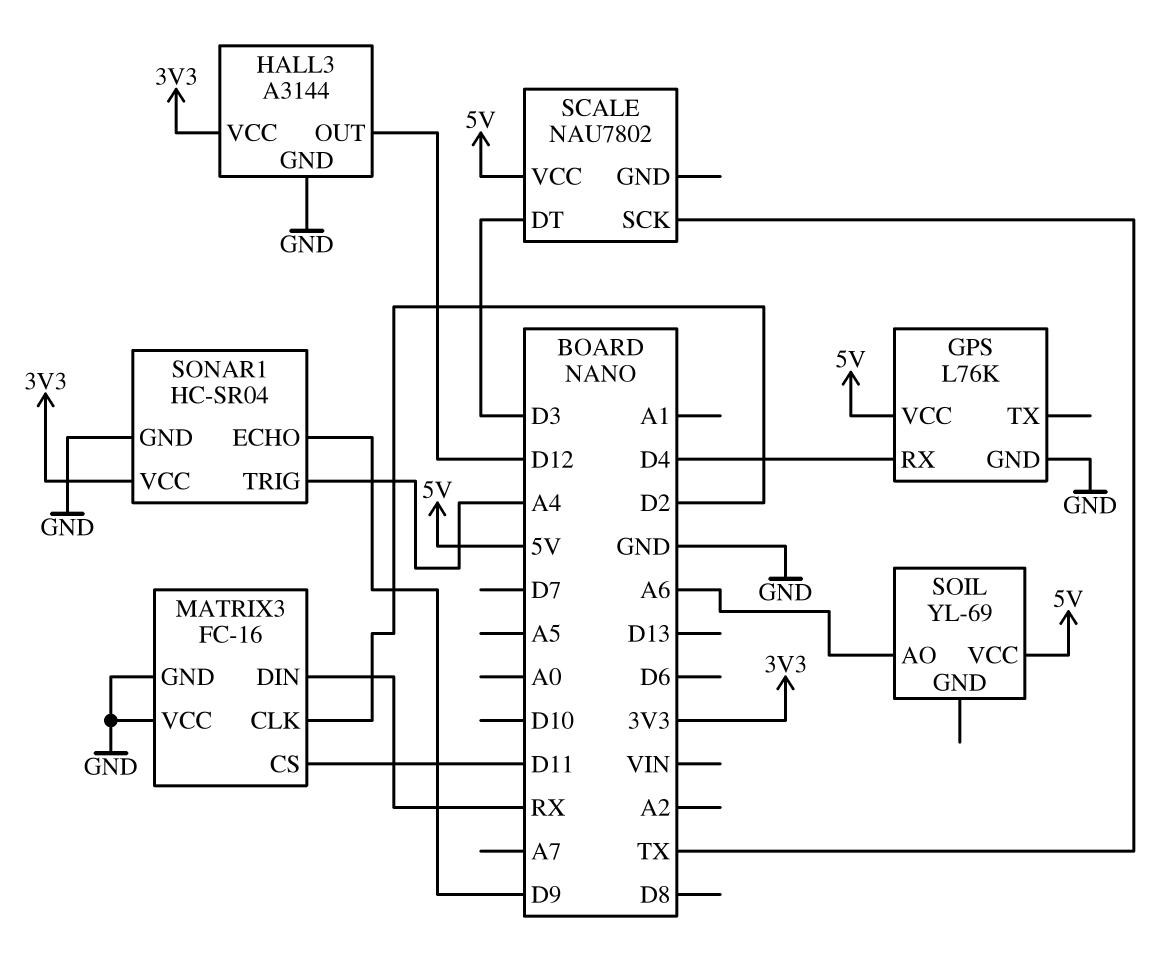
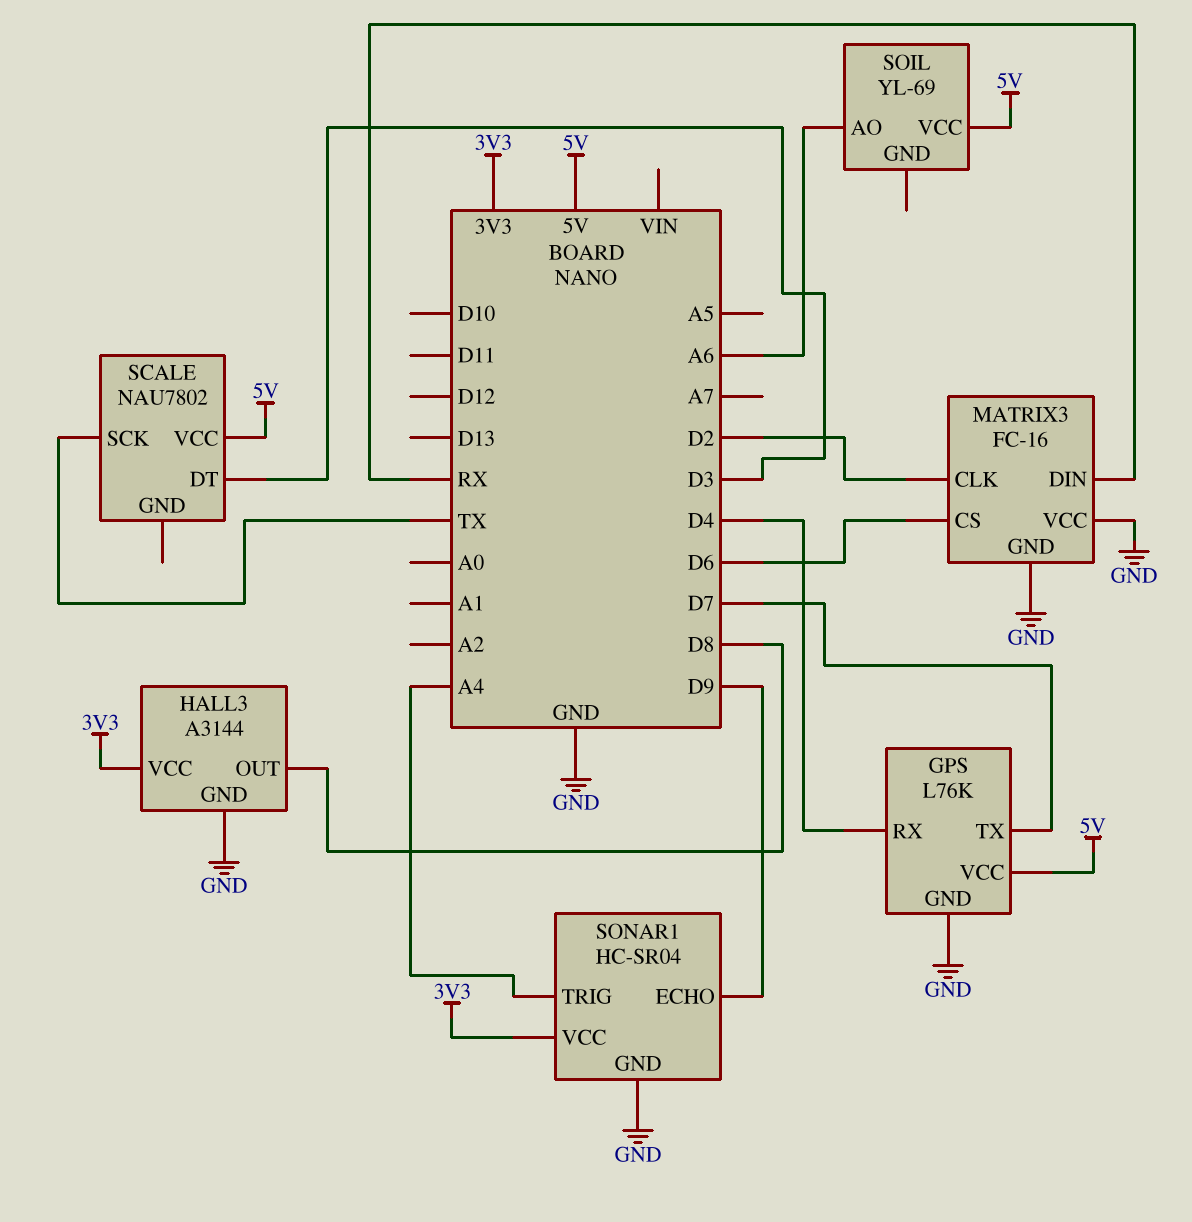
GPS pin TX: none -> D7
HALL3 pin OUT: D12 -> D8
MATRIX3 pin CS: D11 -> D6

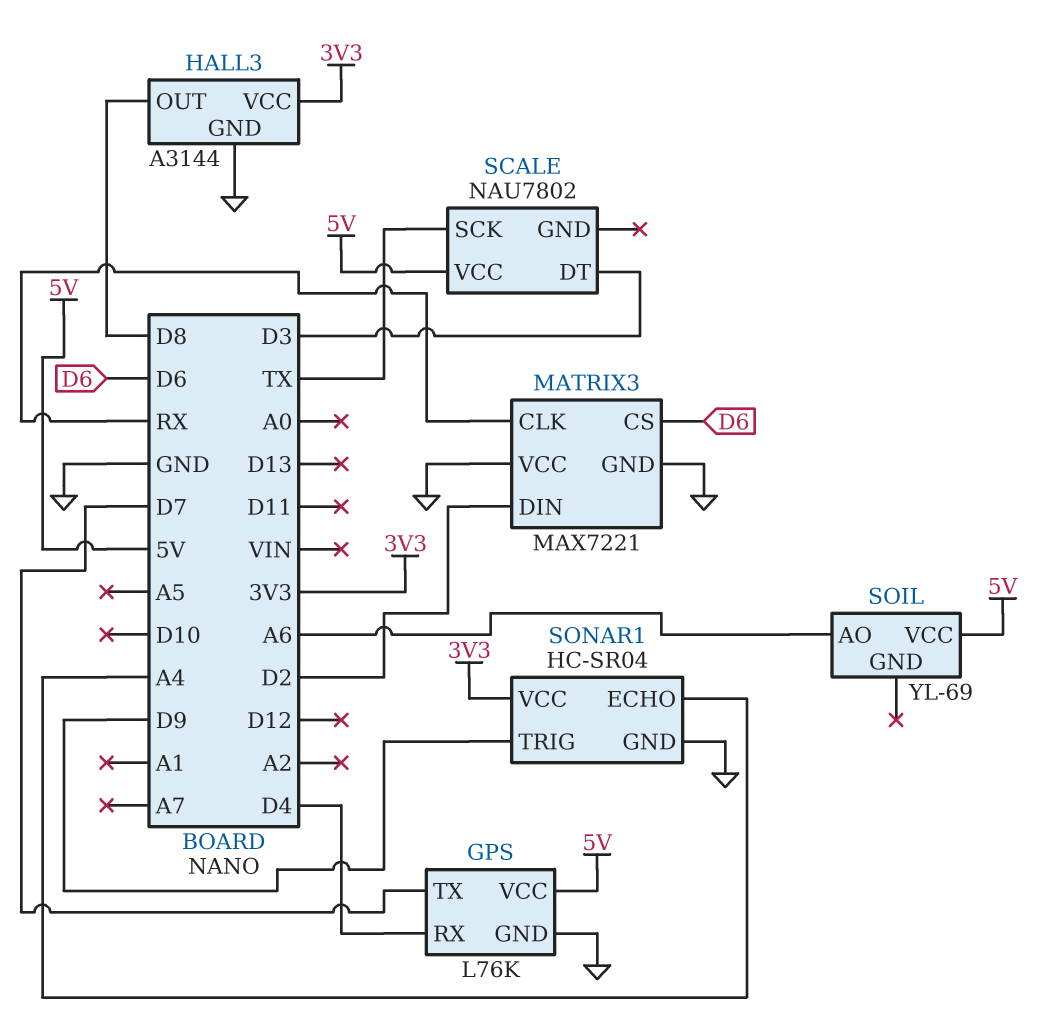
MATRIX3: FC-16 -> MAX7221
MATRIX3 pin CLK: D2 -> RX
MATRIX3 pin DIN: RX -> D2
SONAR1 pin ECHO: D9 -> A4
SONAR1 pin TRIG: A4 -> D9

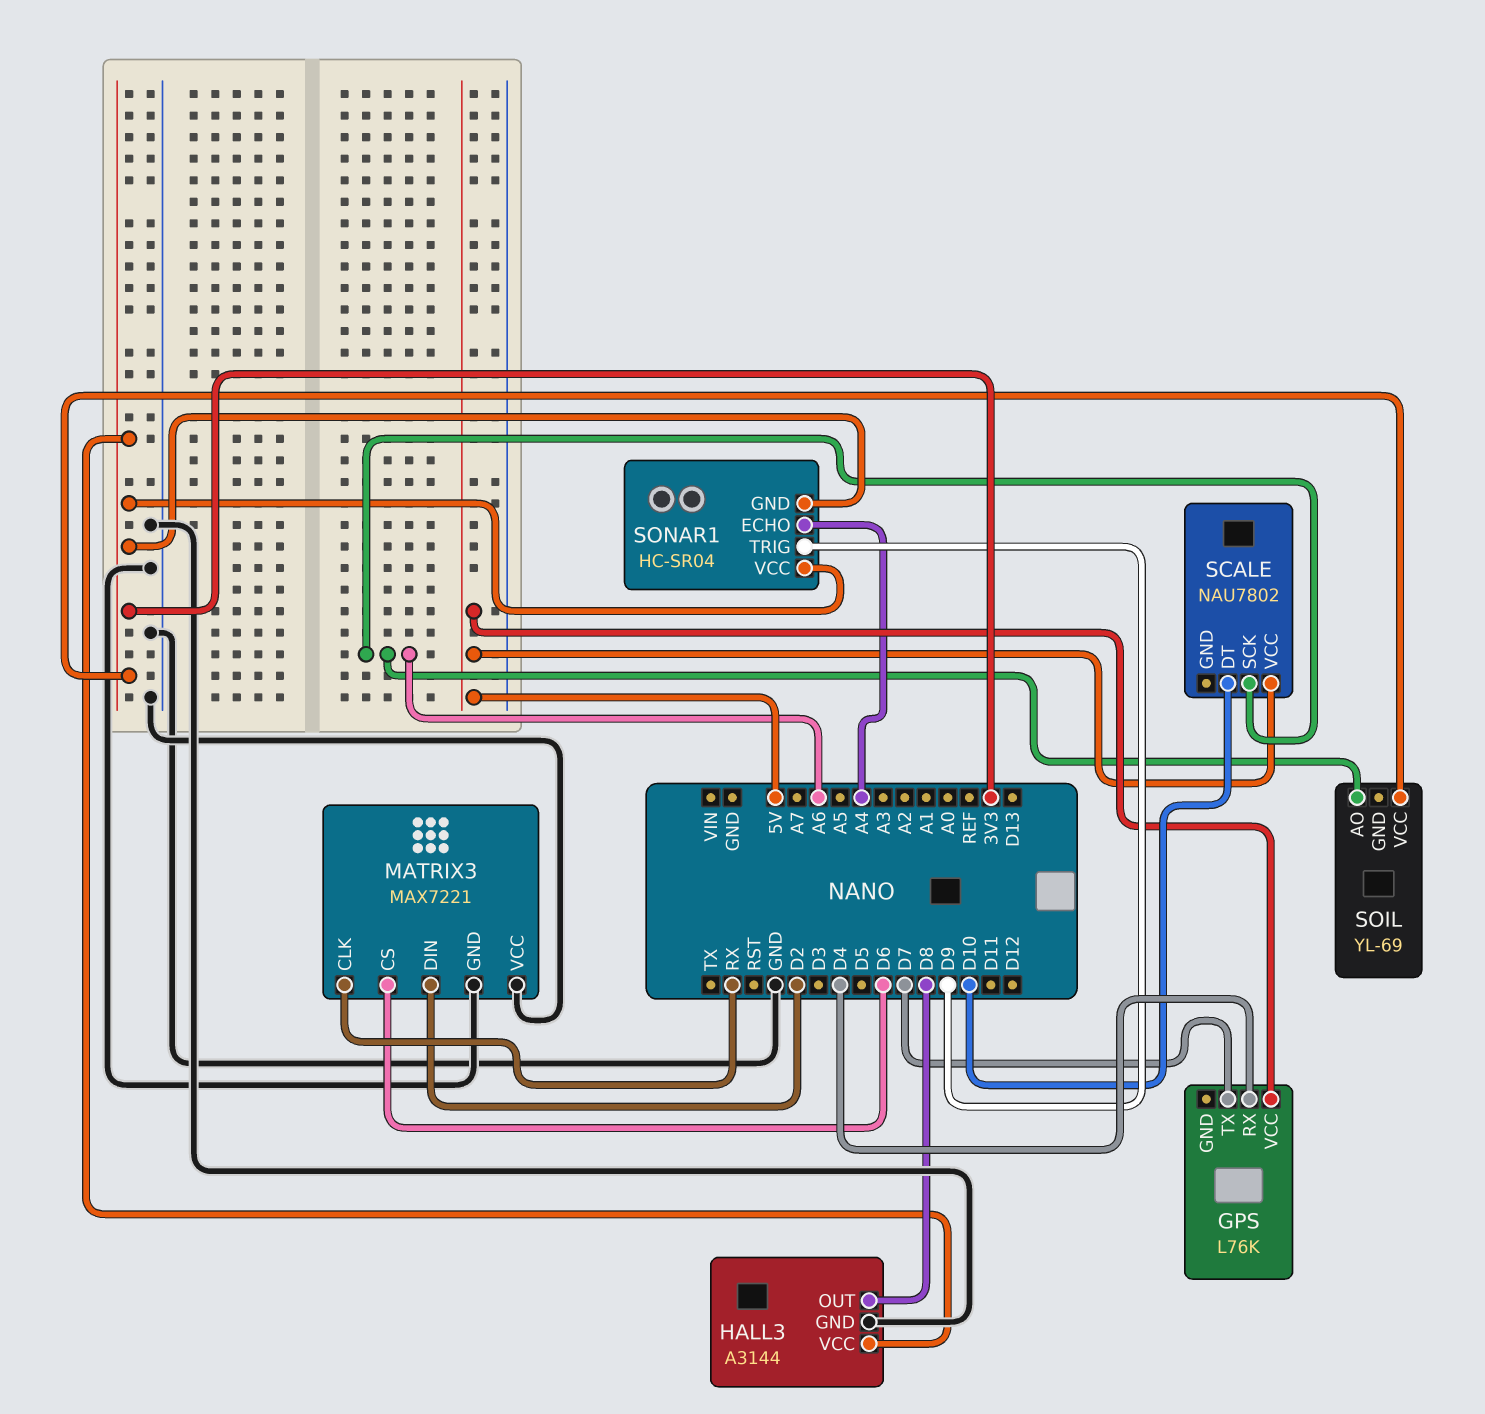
GPS pin GND: GND -> none
SCALE pin DT: D3 -> D10
SCALE pin SCK: TX -> A6
SOIL pin VCC: 5V -> 3V3
SONAR1 pin GND: GND -> 3V3

